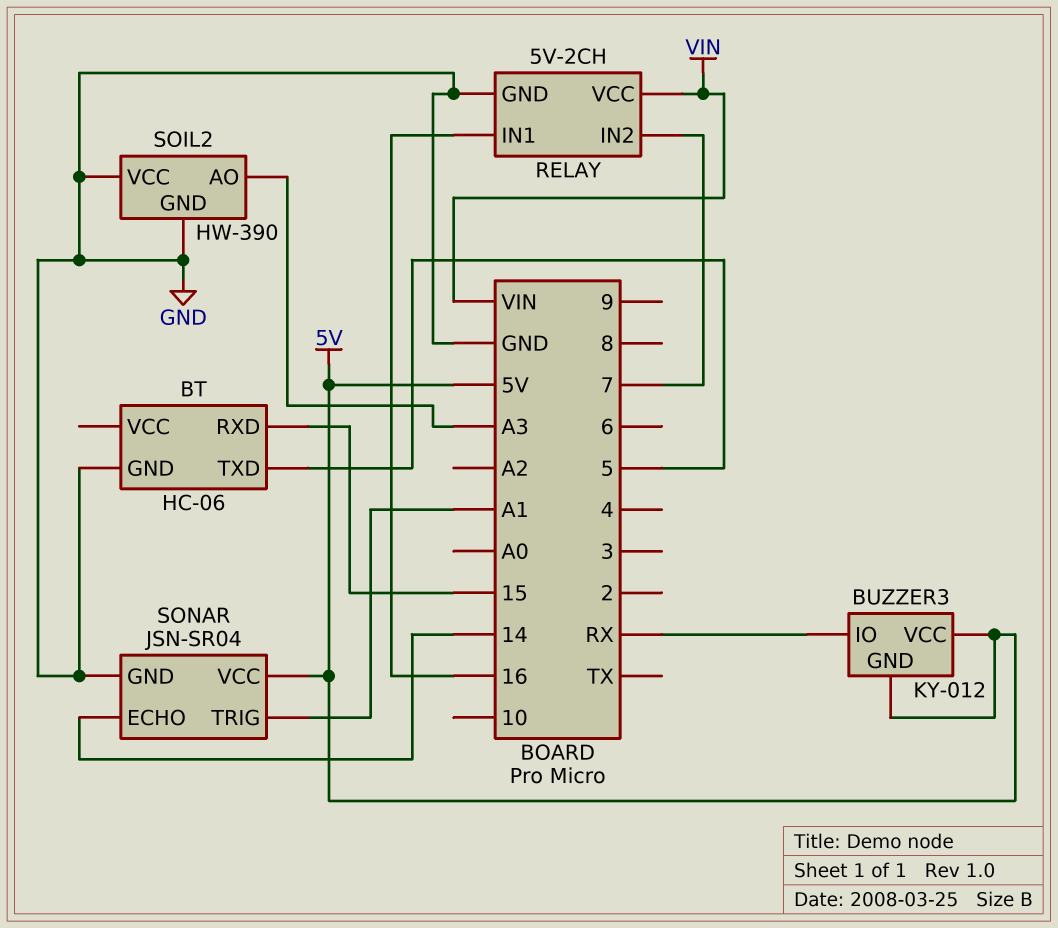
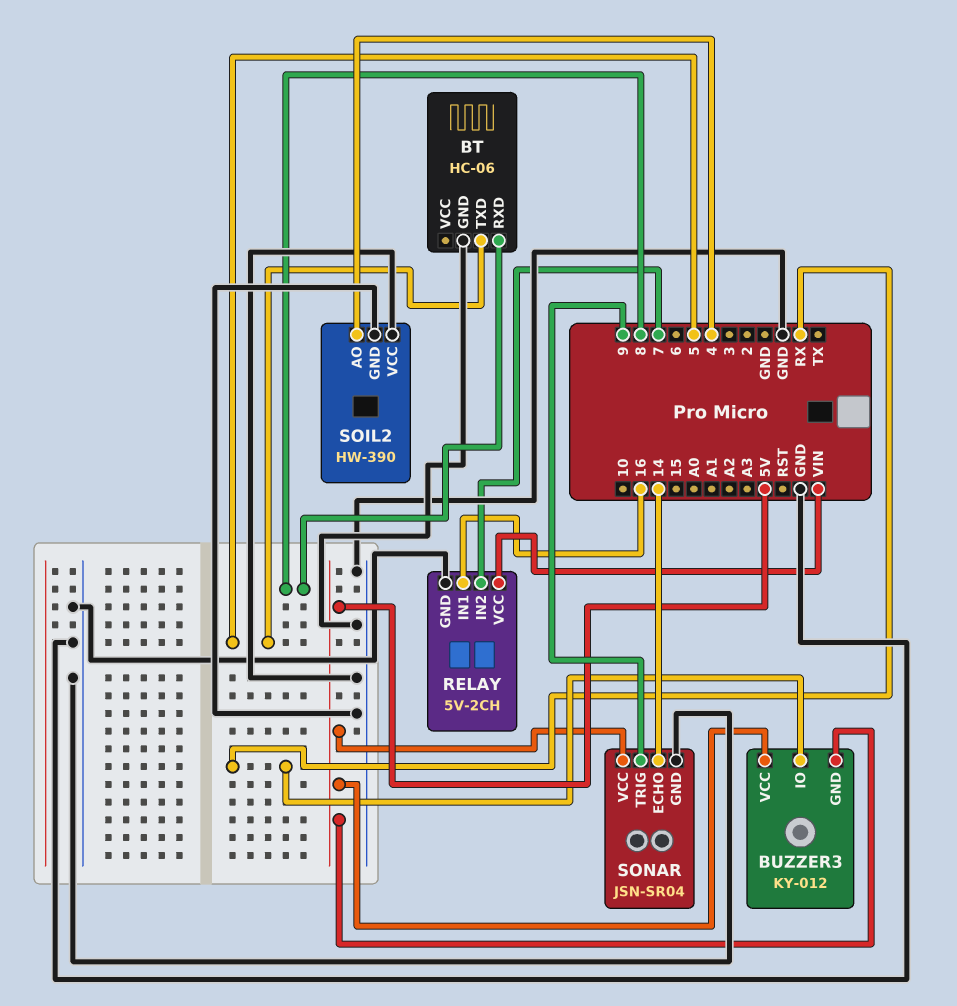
BT pin RXD: 15 -> 8
SOIL2 pin AO: A3 -> 4
SONAR pin TRIG: A1 -> 9

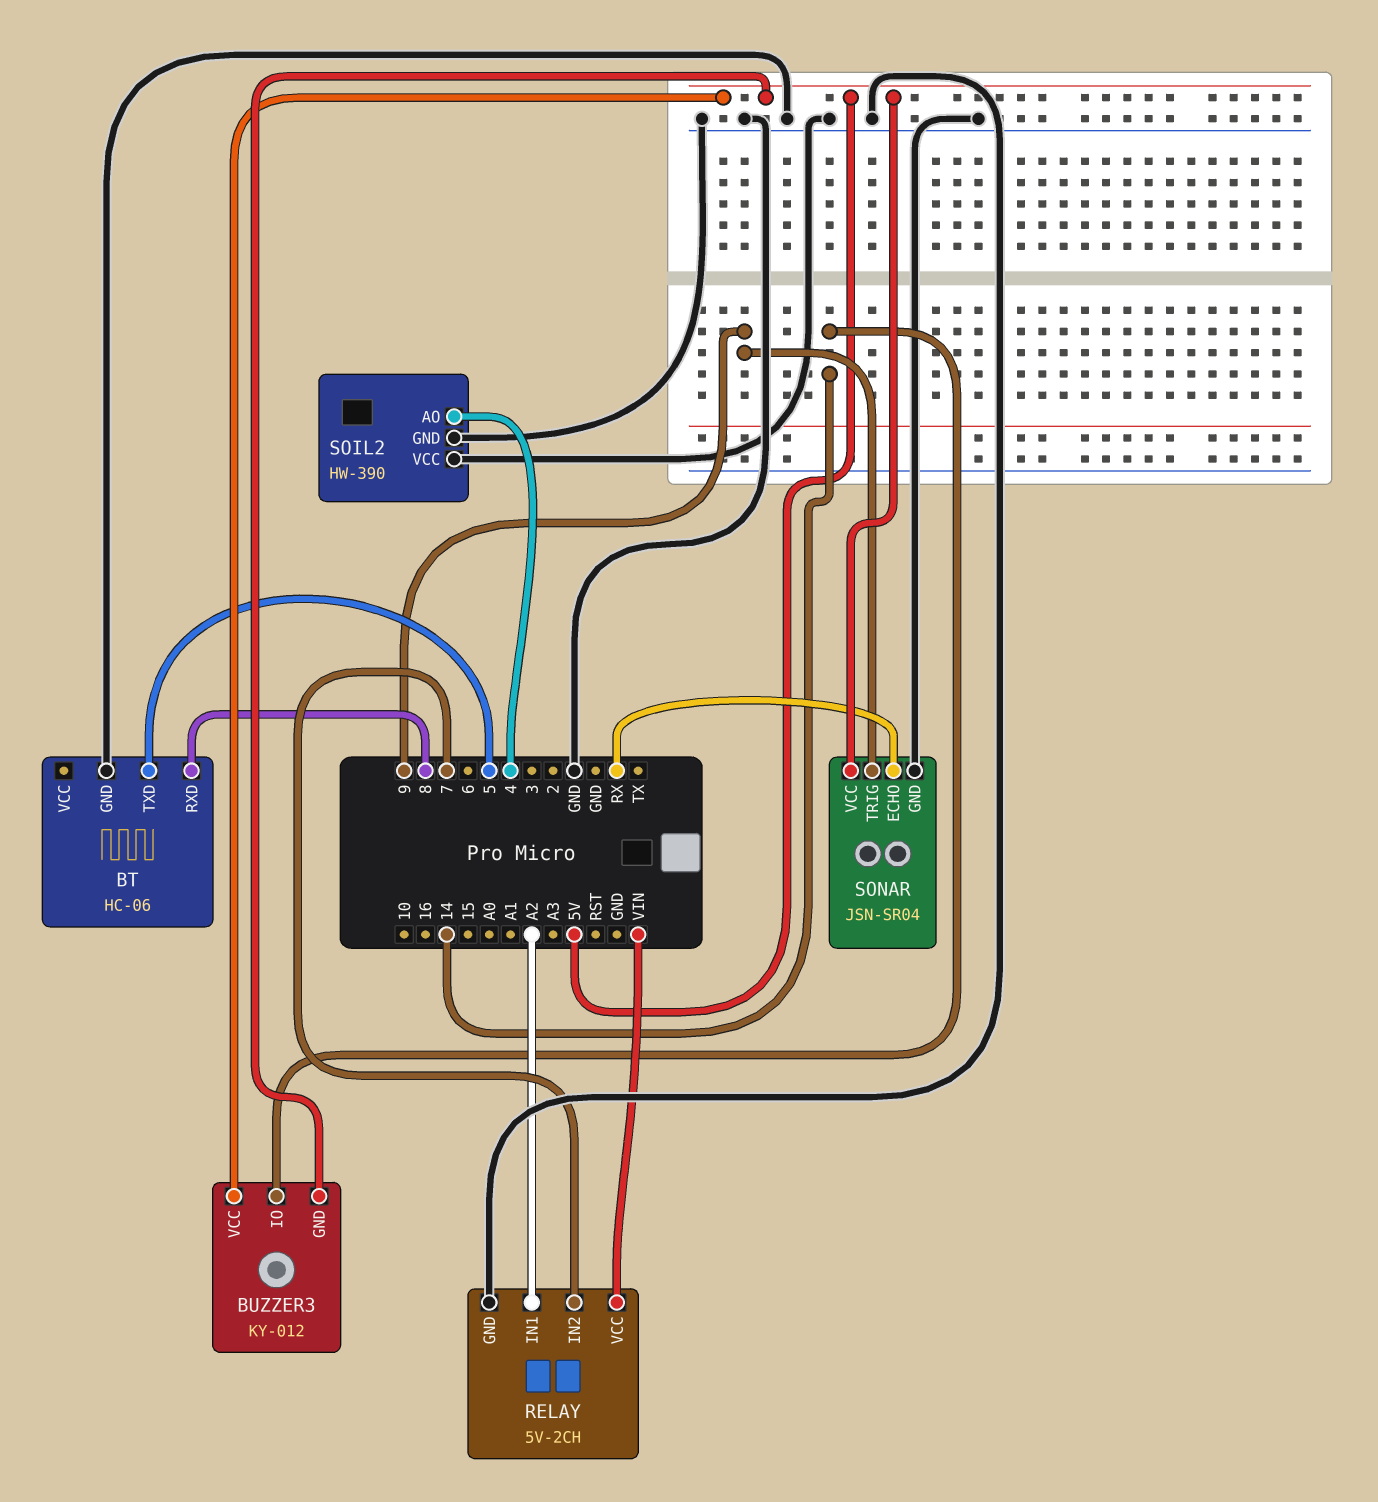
BUZZER3 pin IO: RX -> 14
RELAY pin IN1: 16 -> A2
SONAR pin ECHO: 14 -> RX

